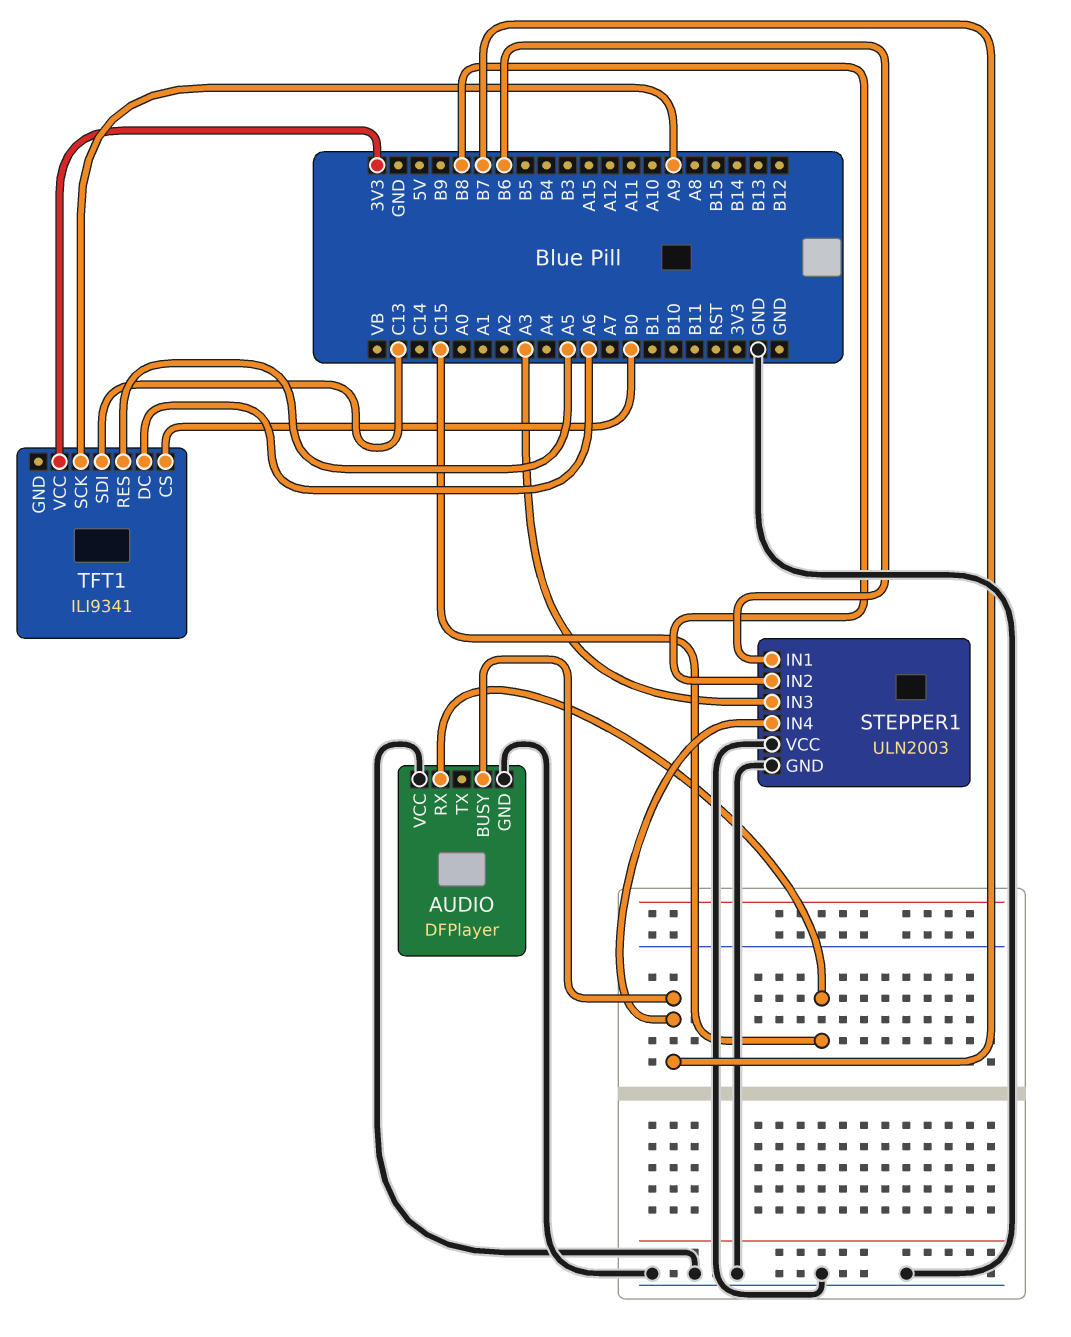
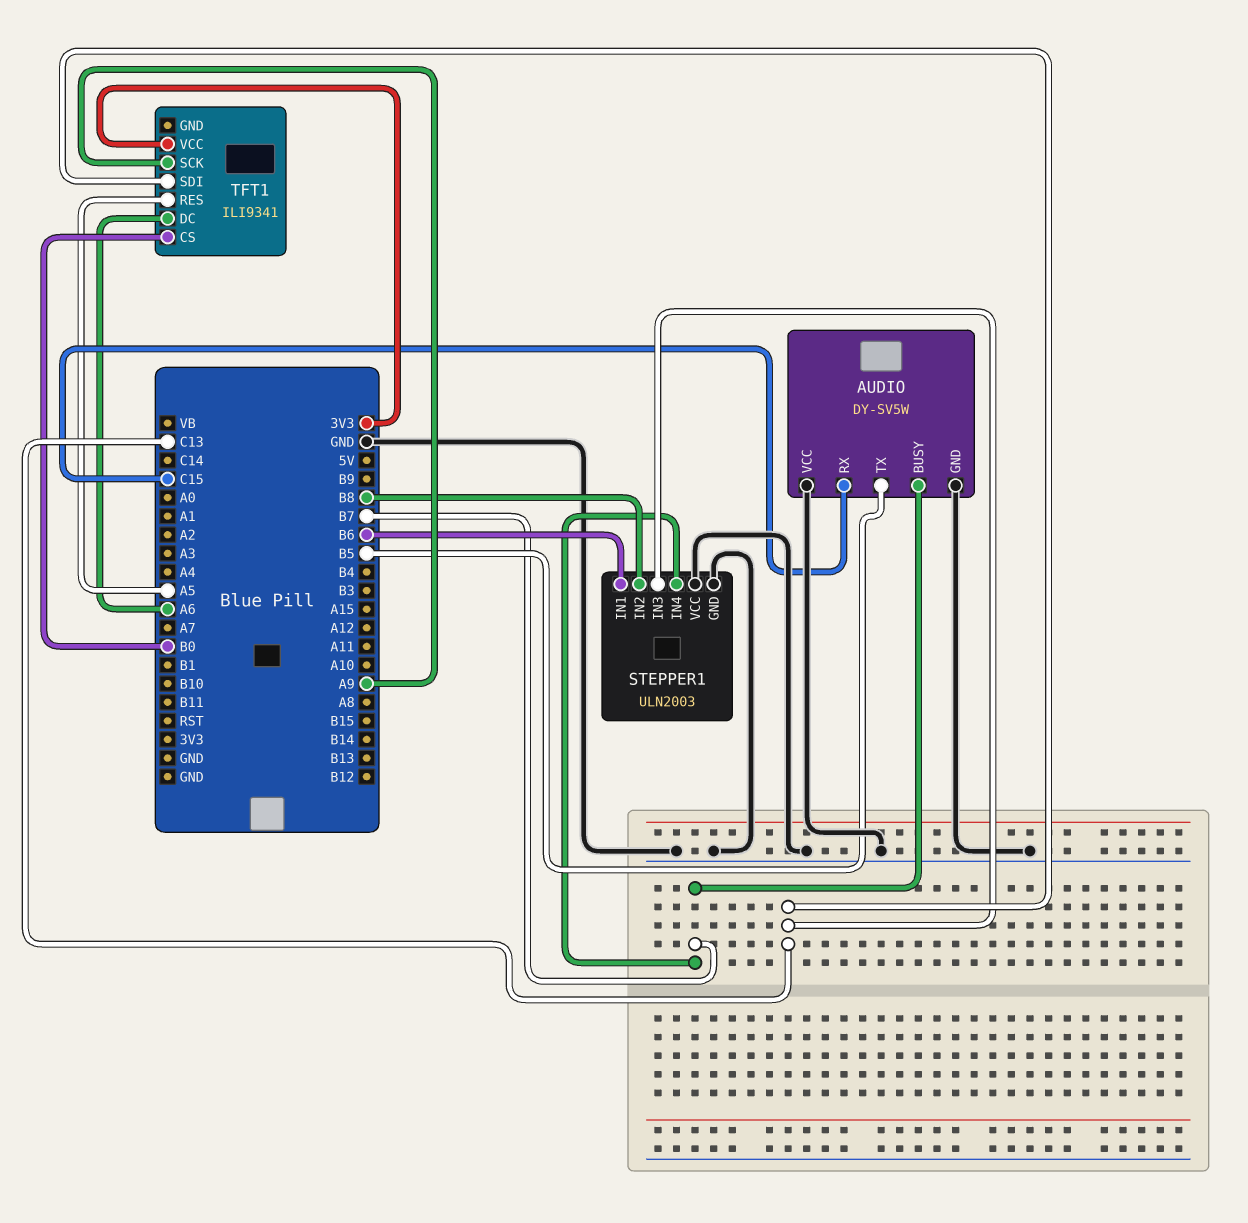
AUDIO: DFPlayer -> DY-SV5W
AUDIO pin TX: none -> B5
STEPPER1 pin IN3: A3 -> C13

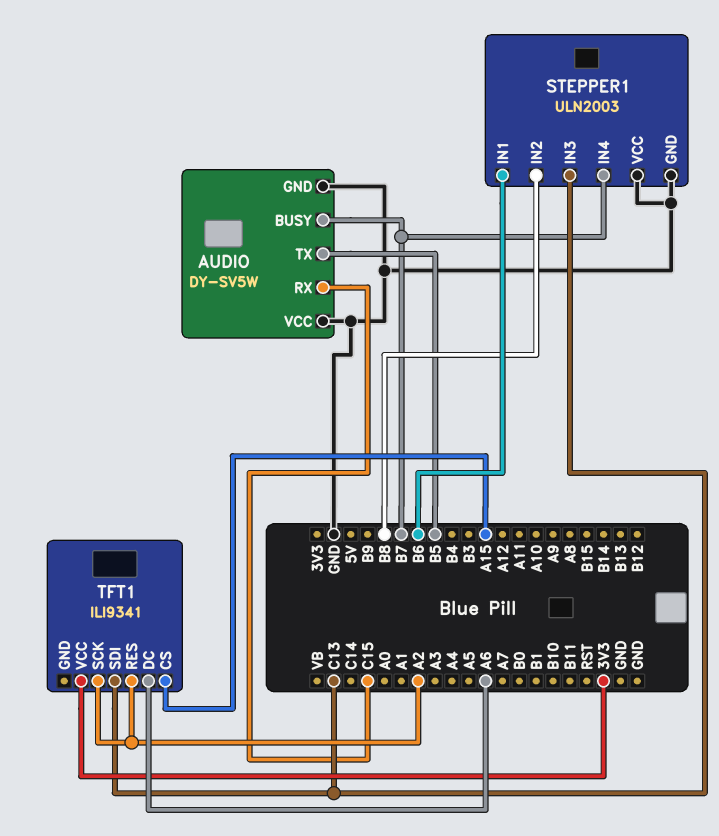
TFT1 pin CS: B0 -> A15
TFT1 pin RES: A5 -> A2
TFT1 pin SCK: A9 -> A2

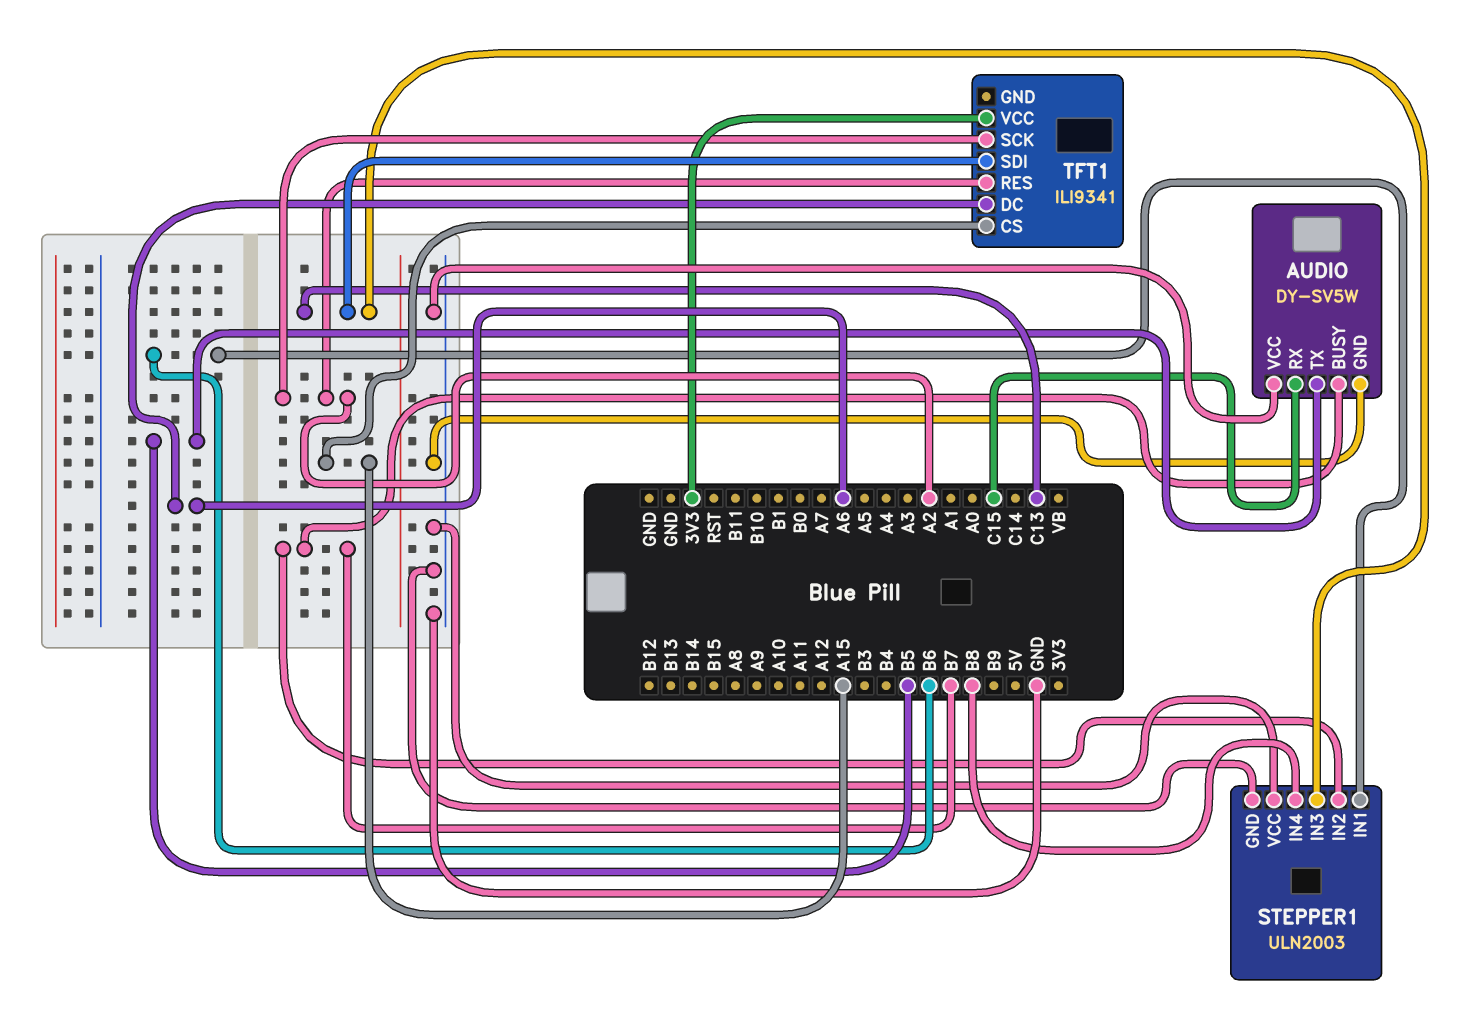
STEPPER1 pin IN2: B8 -> B7
STEPPER1 pin IN4: B7 -> B8

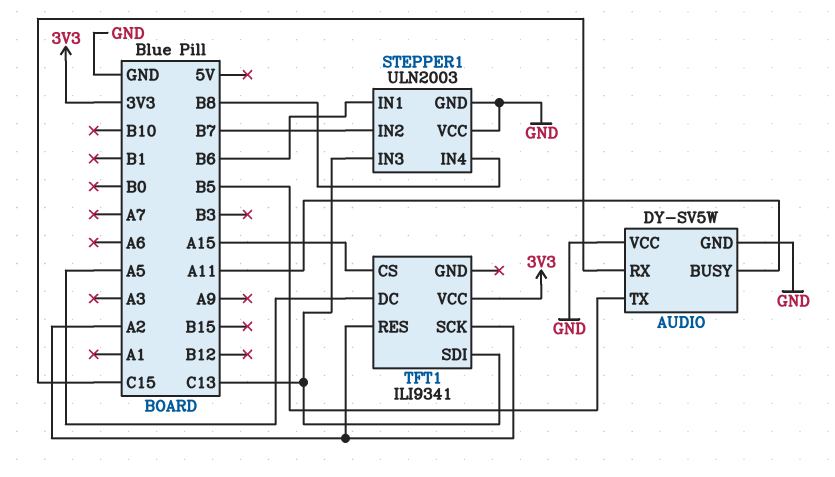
AUDIO pin BUSY: B7 -> A11
TFT1 pin DC: A6 -> A5

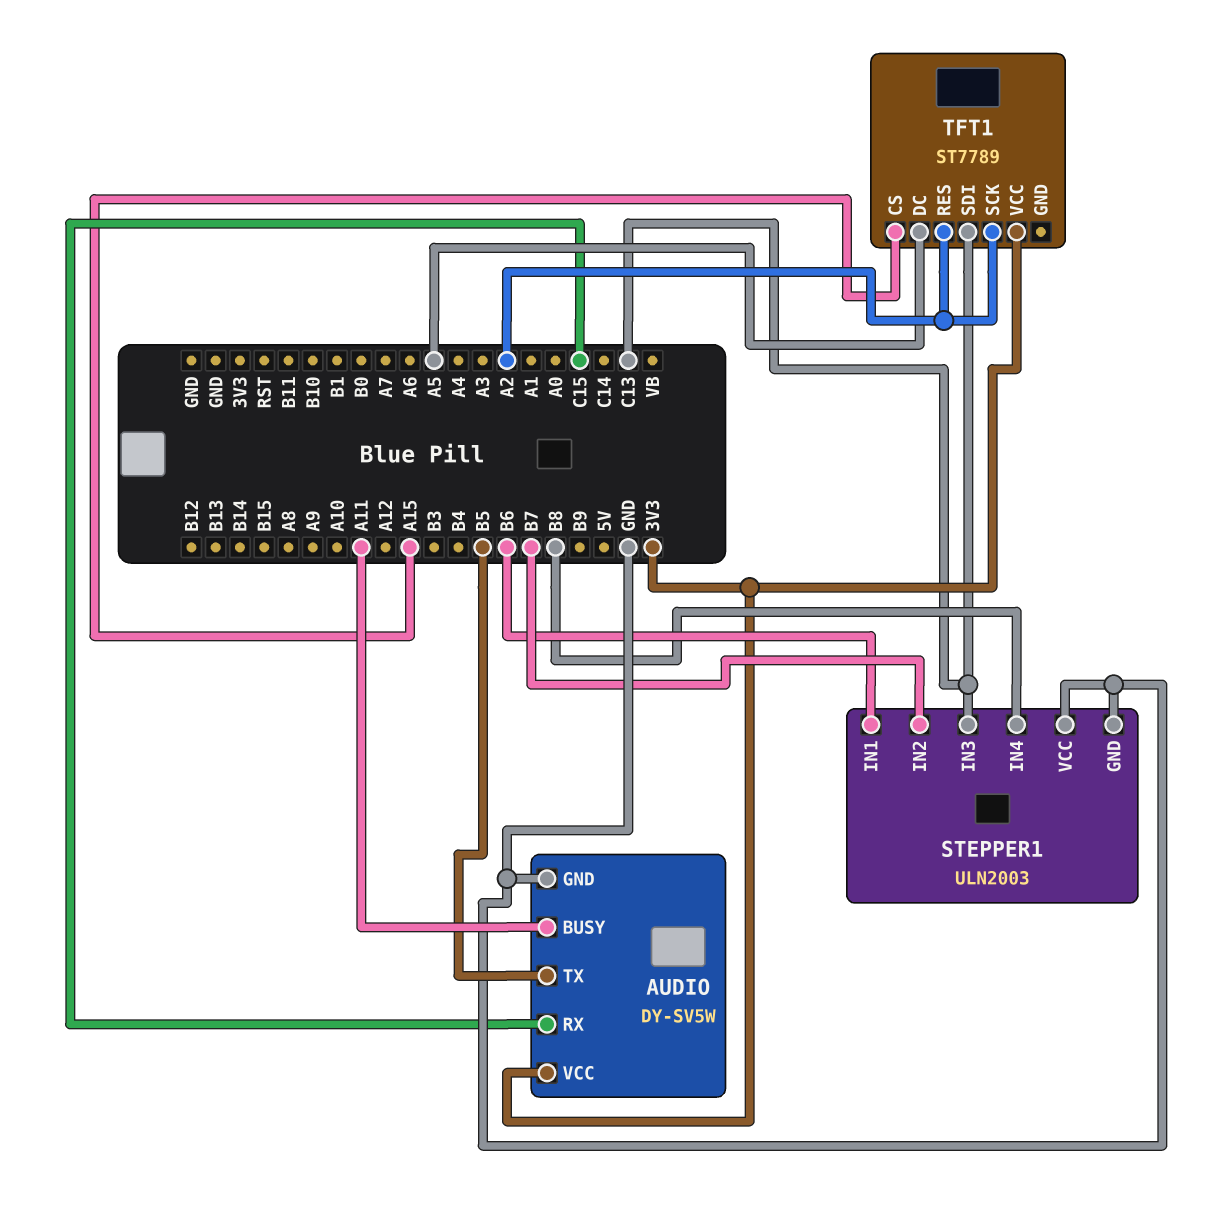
AUDIO pin VCC: GND -> 3V3
TFT1: ILI9341 -> ST7789

